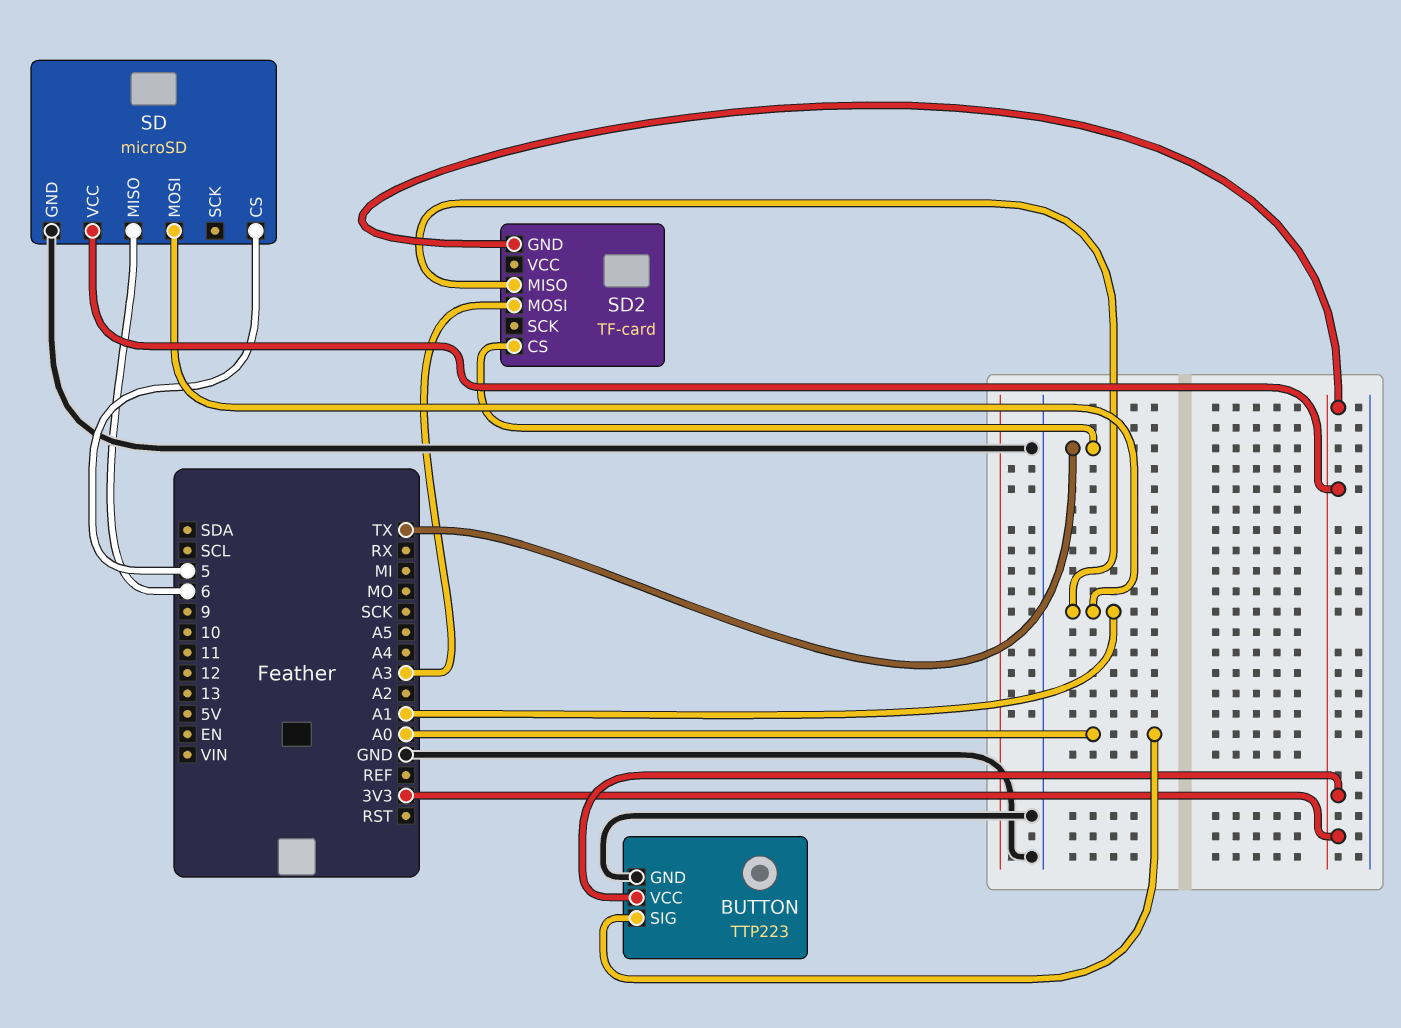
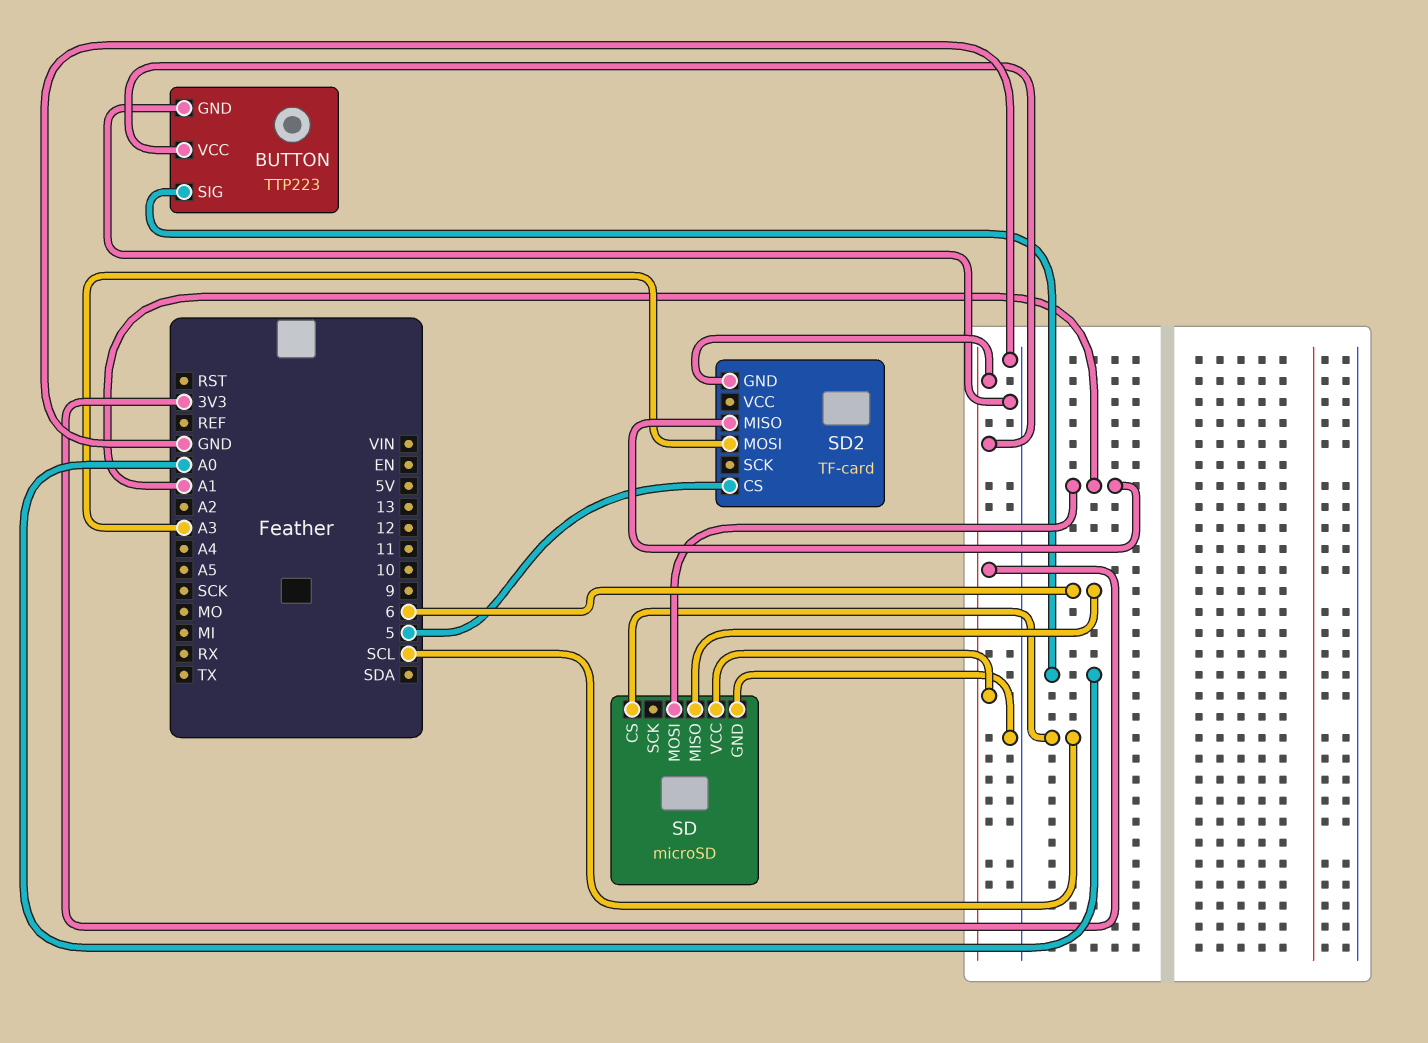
SD pin CS: 5 -> SCL
SD2 pin CS: TX -> 5

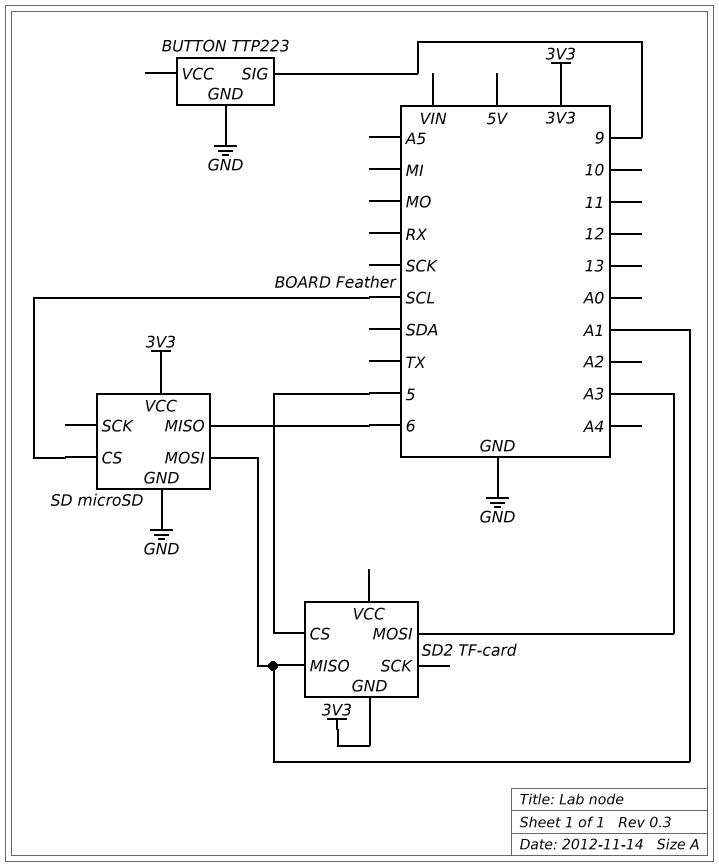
BUTTON pin SIG: A0 -> 9
BUTTON pin VCC: 3V3 -> none

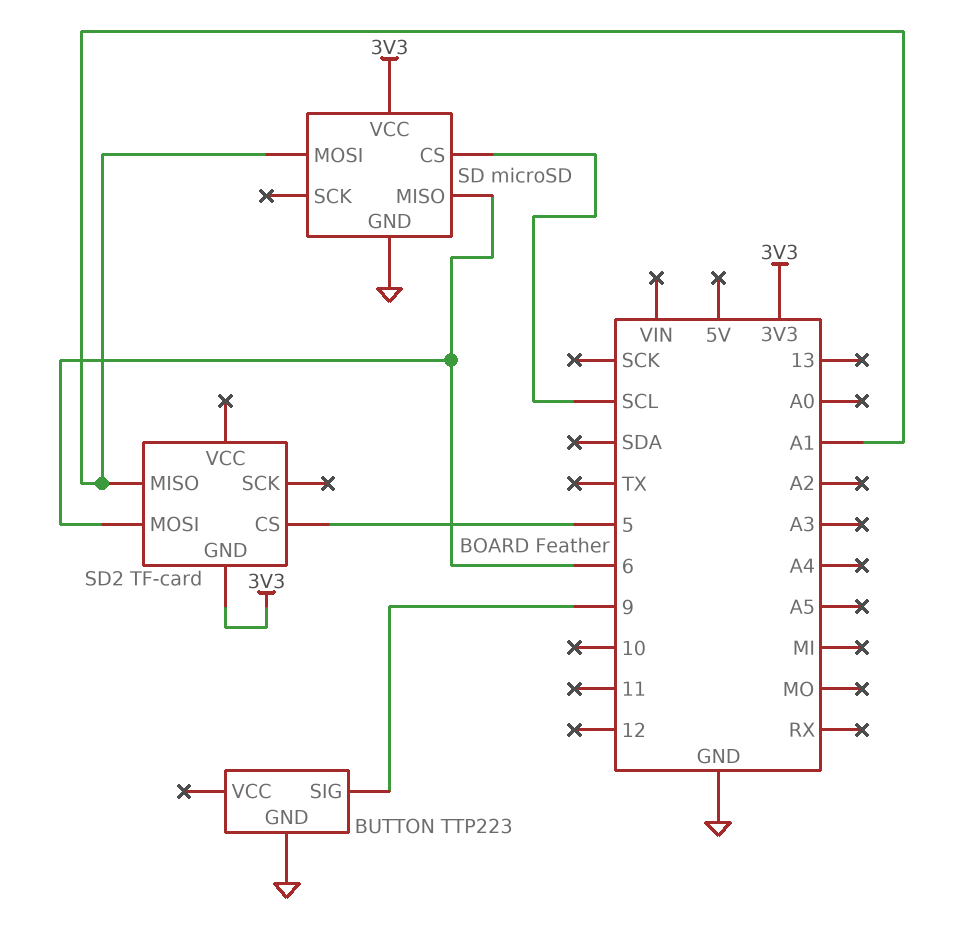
SD2 pin MOSI: A3 -> 6

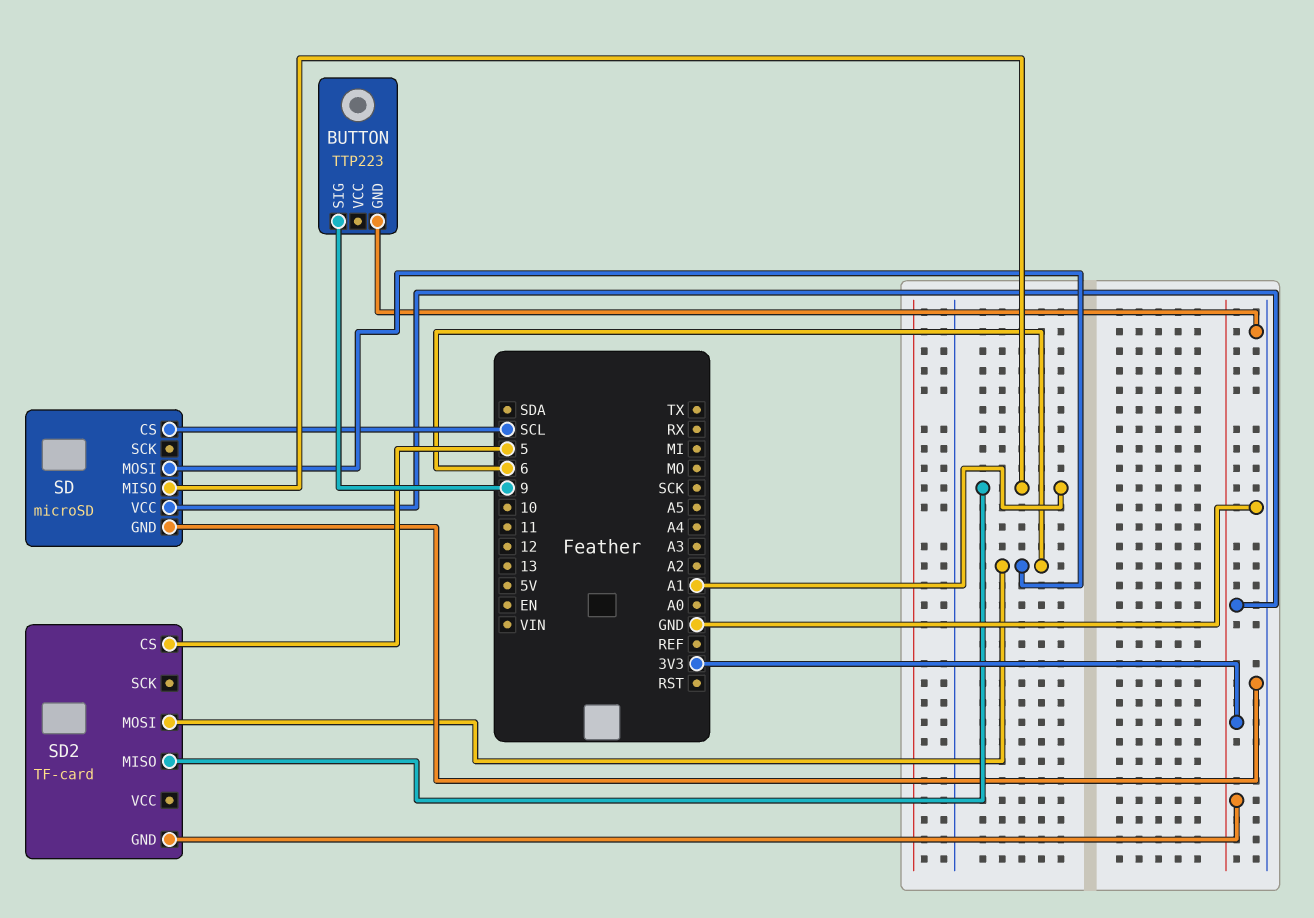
SD pin MISO: 6 -> A1
SD pin MOSI: A1 -> 6

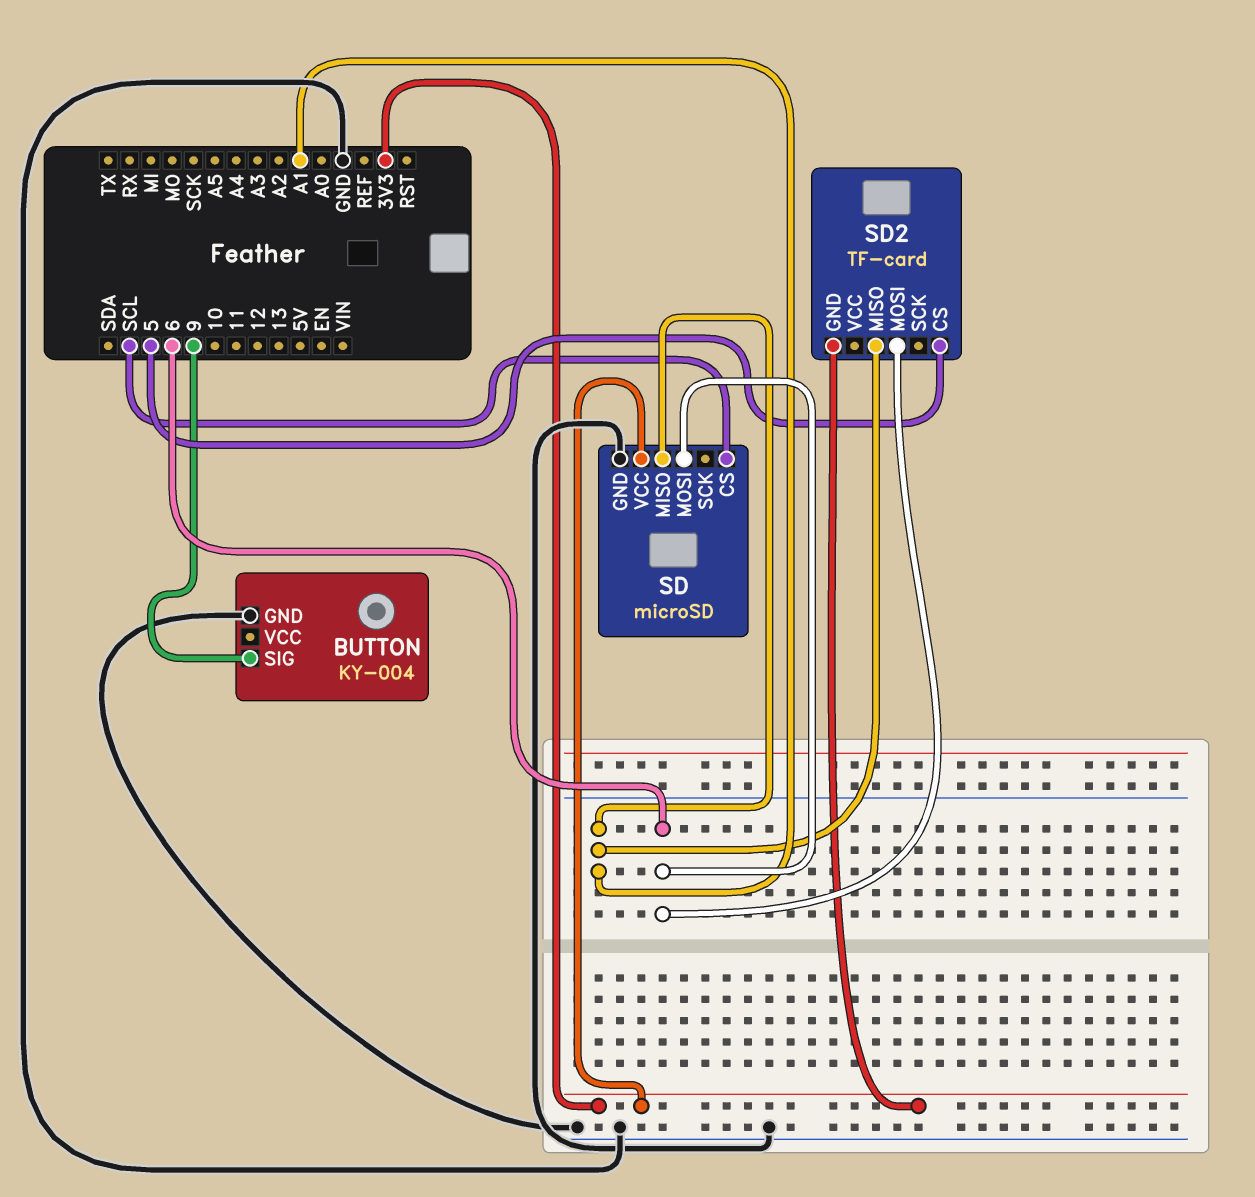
BUTTON: TTP223 -> KY-004

